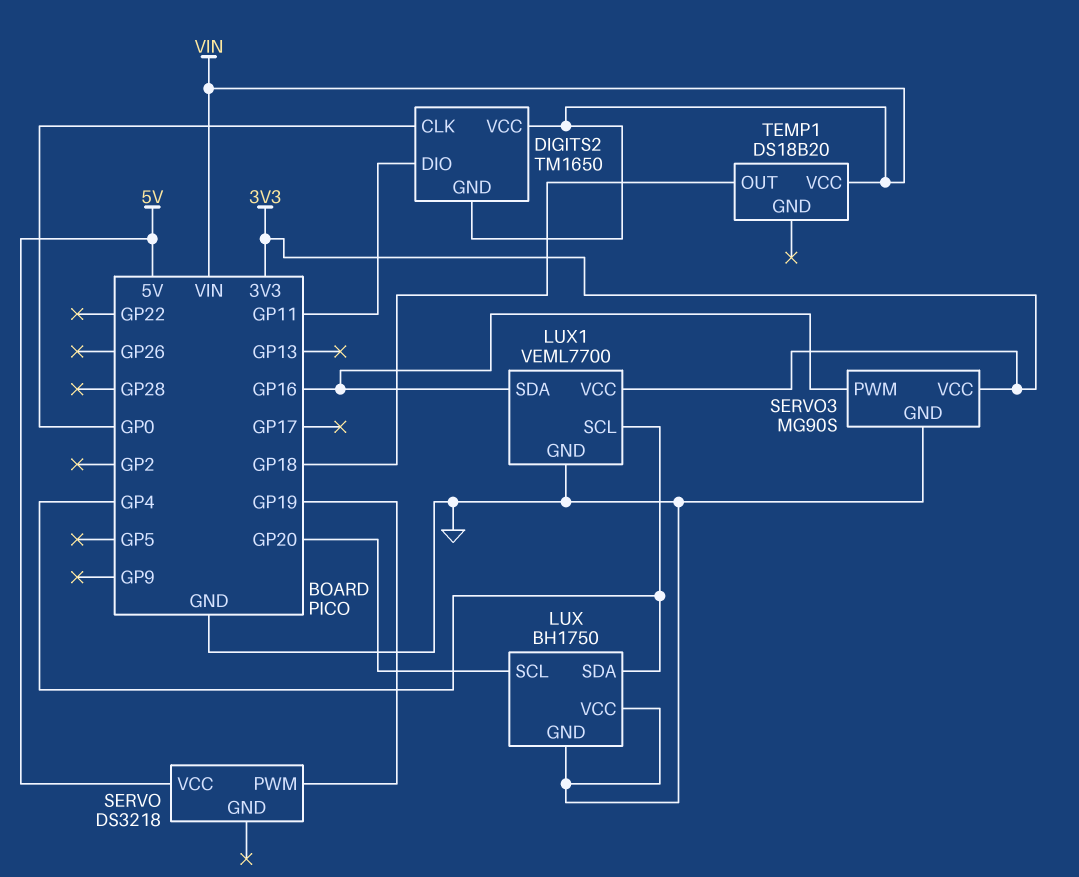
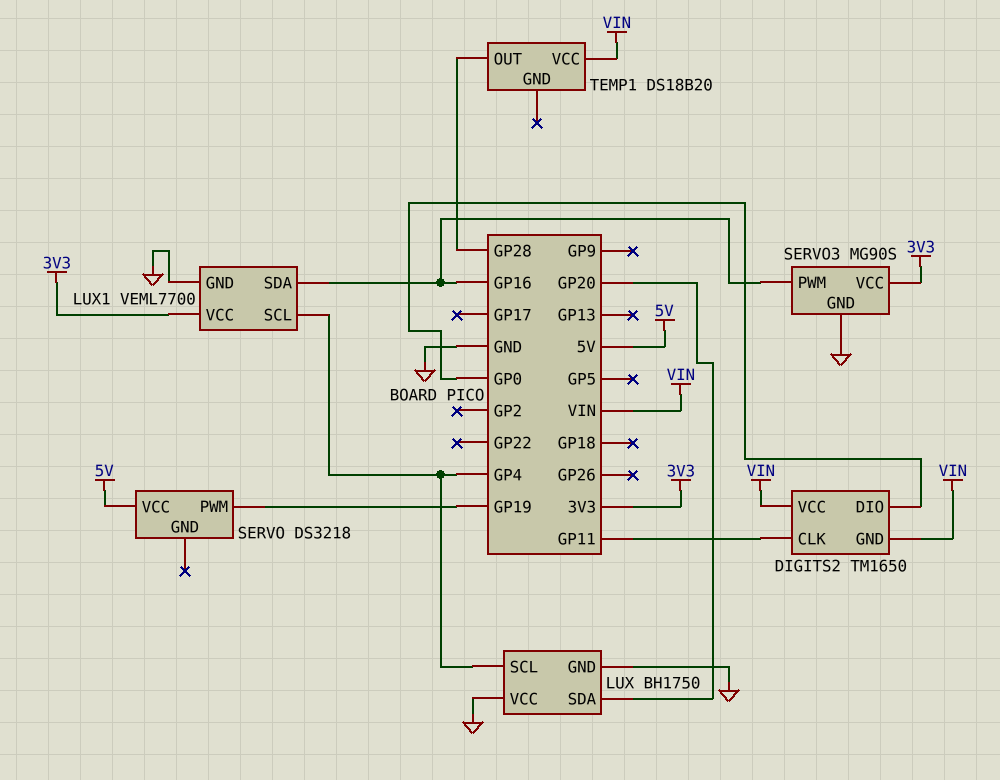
DIGITS2 pin CLK: GP0 -> GP11
DIGITS2 pin DIO: GP11 -> GP0
LUX pin SCL: GP20 -> GP4
LUX pin SDA: GP4 -> GP20
TEMP1 pin OUT: GP18 -> GP28

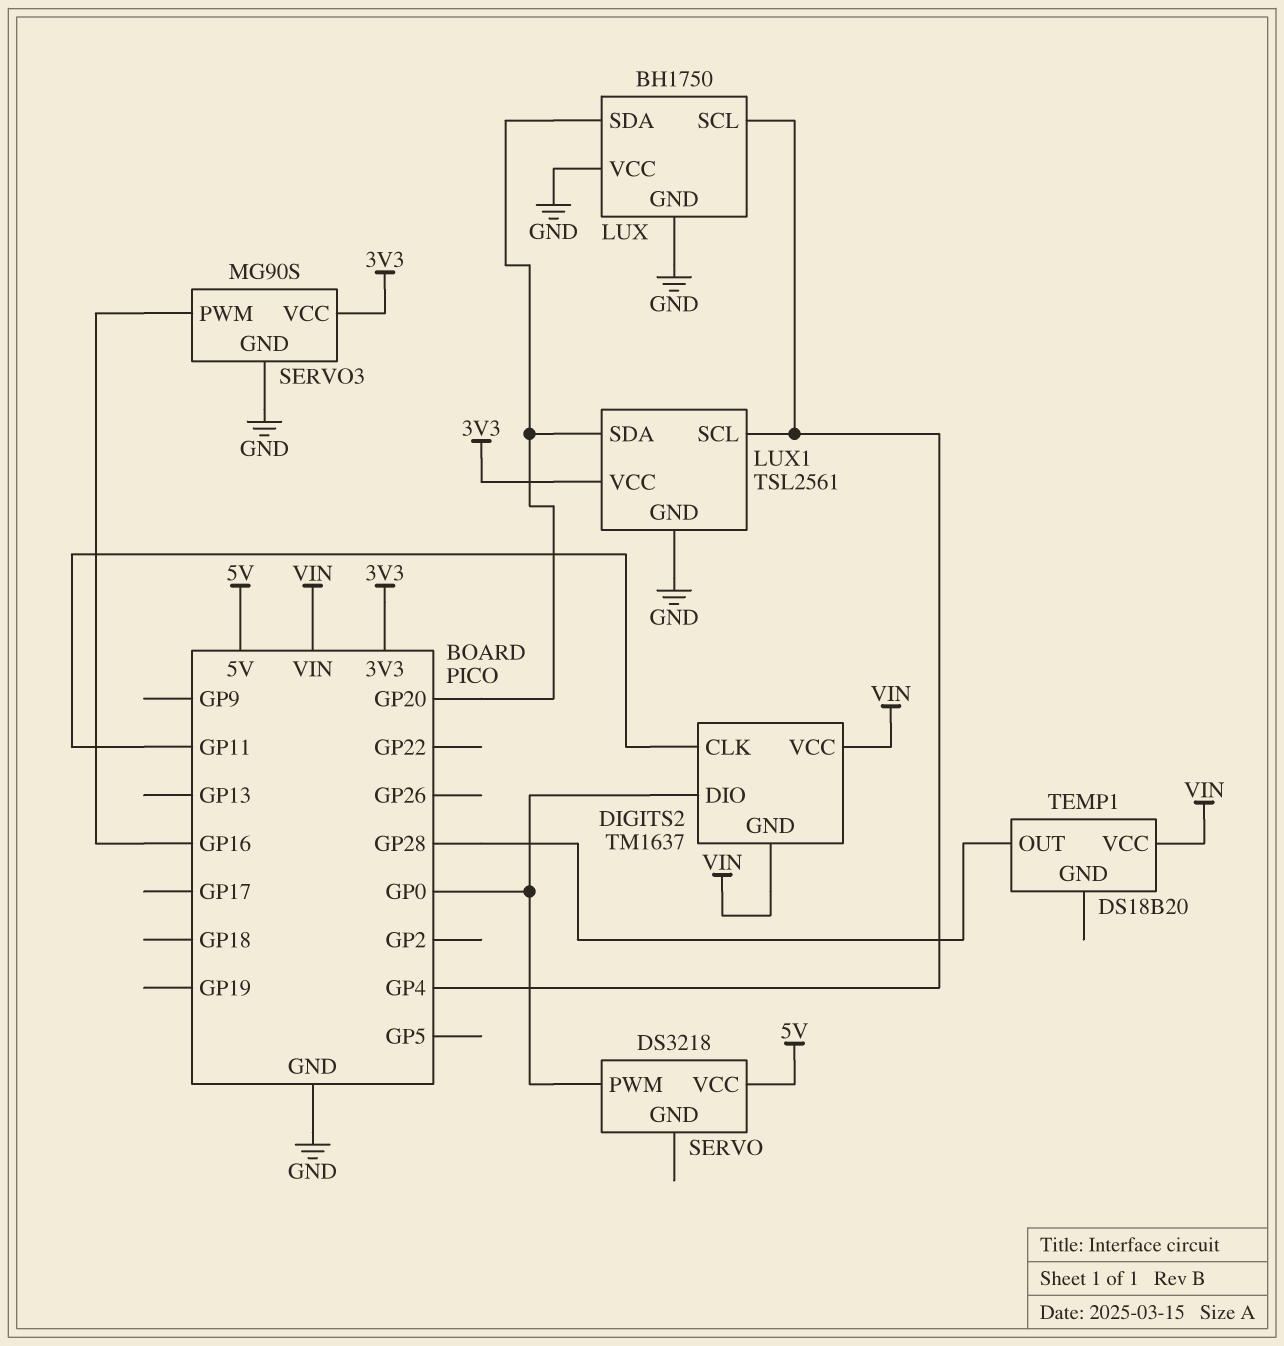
DIGITS2: TM1650 -> TM1637
LUX1: VEML7700 -> TSL2561
LUX1 pin SDA: GP16 -> GP20
SERVO pin PWM: GP19 -> GP0

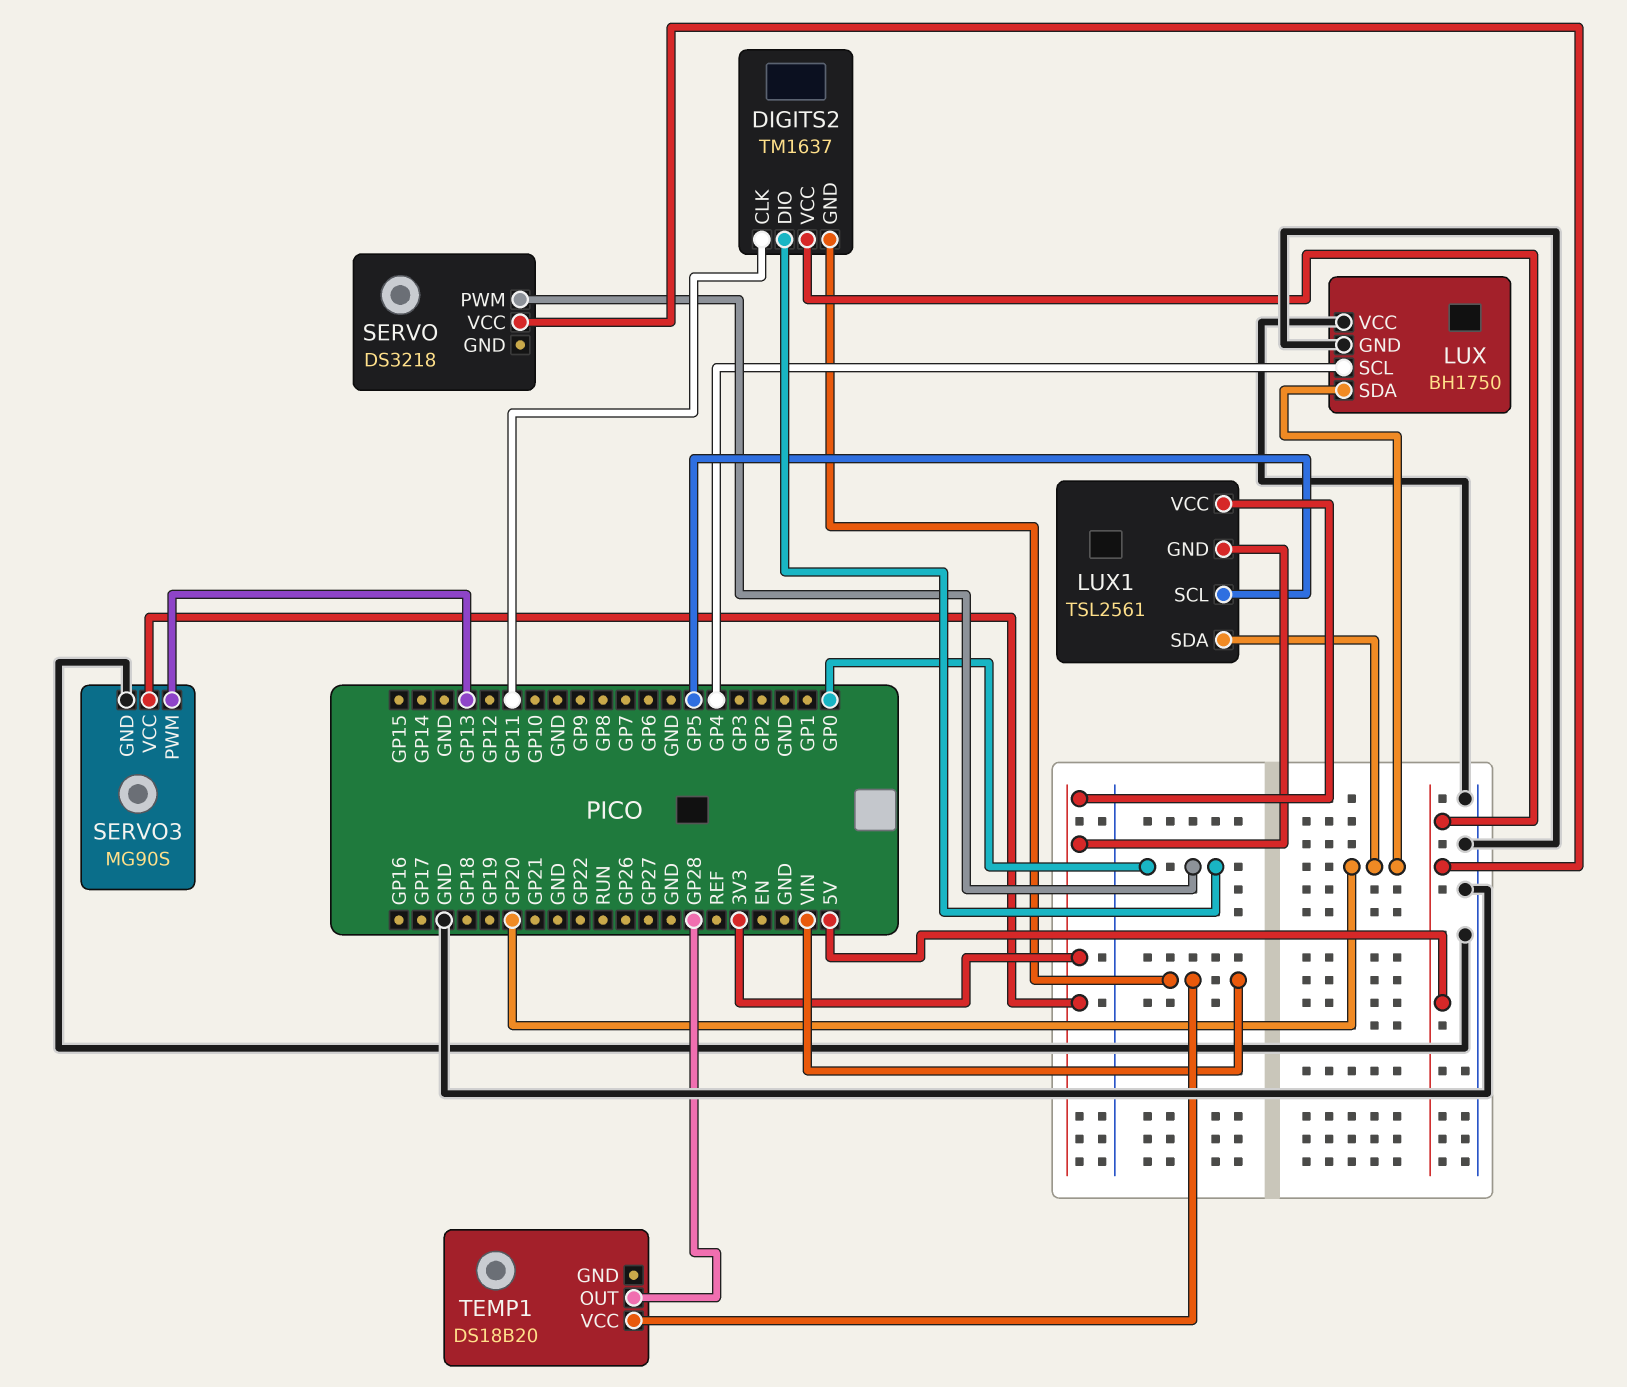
DIGITS2 pin VCC: VIN -> 5V
LUX1 pin GND: GND -> 3V3
LUX1 pin SCL: GP4 -> GP5
SERVO3 pin PWM: GP16 -> GP13

